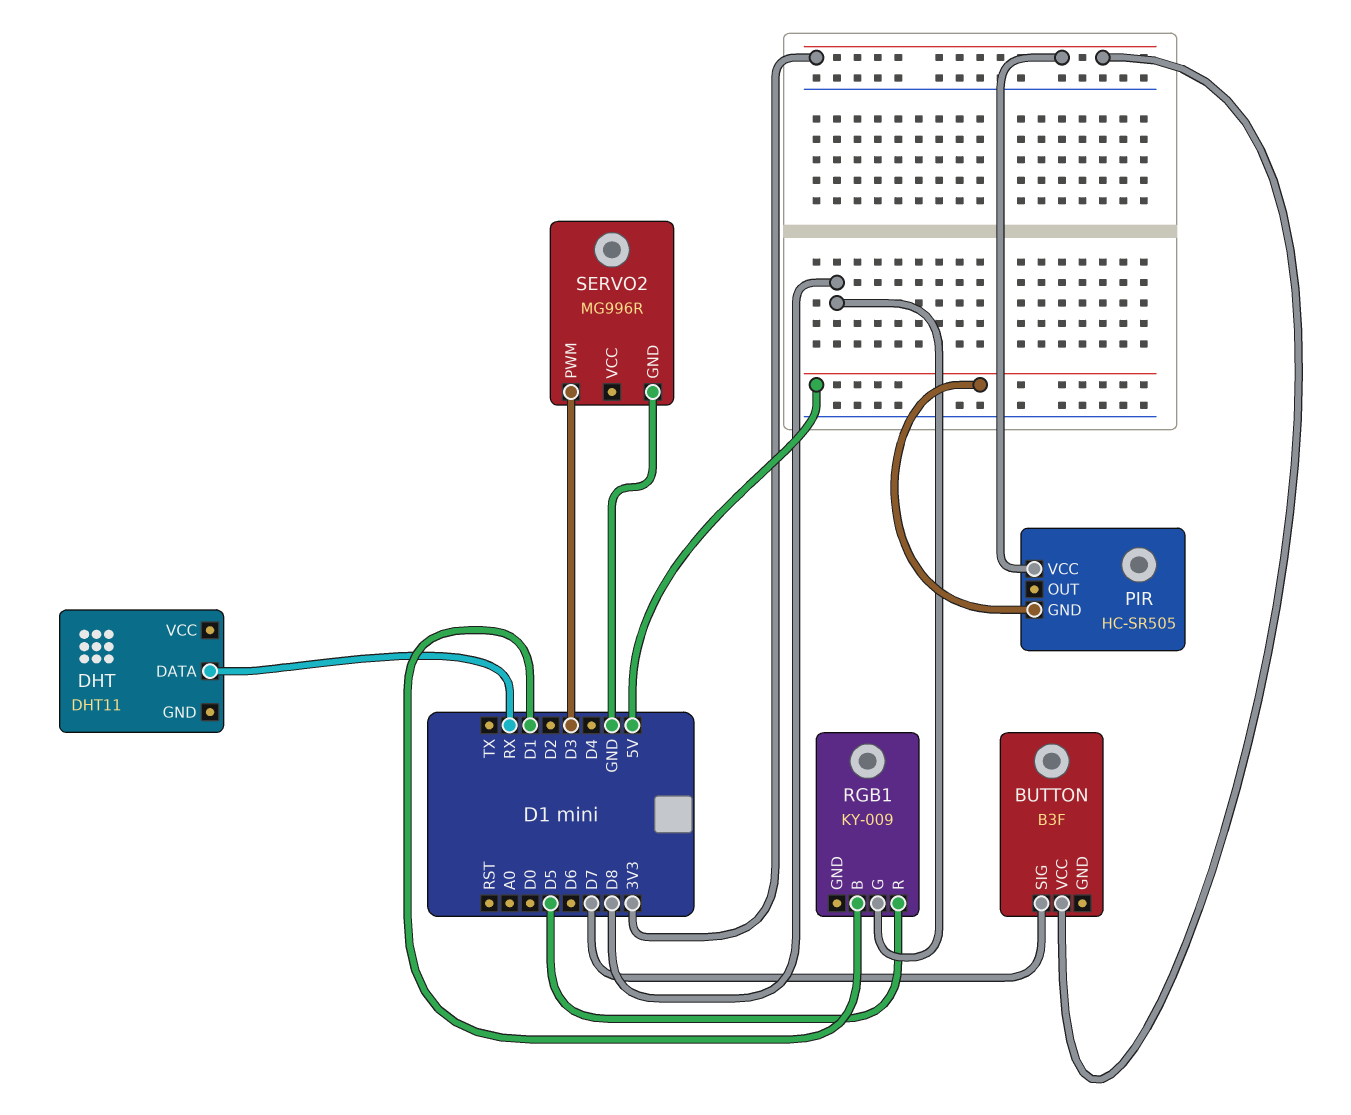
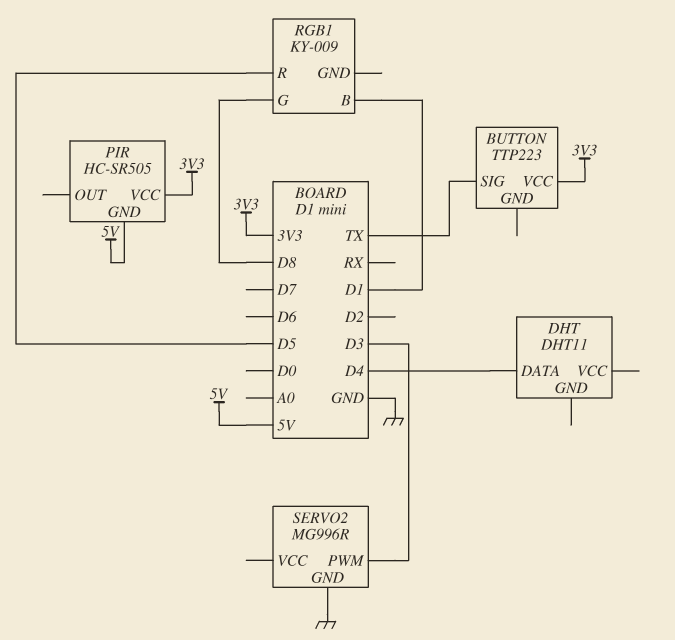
BUTTON: B3F -> TTP223
BUTTON pin SIG: D7 -> TX
DHT pin DATA: RX -> D4

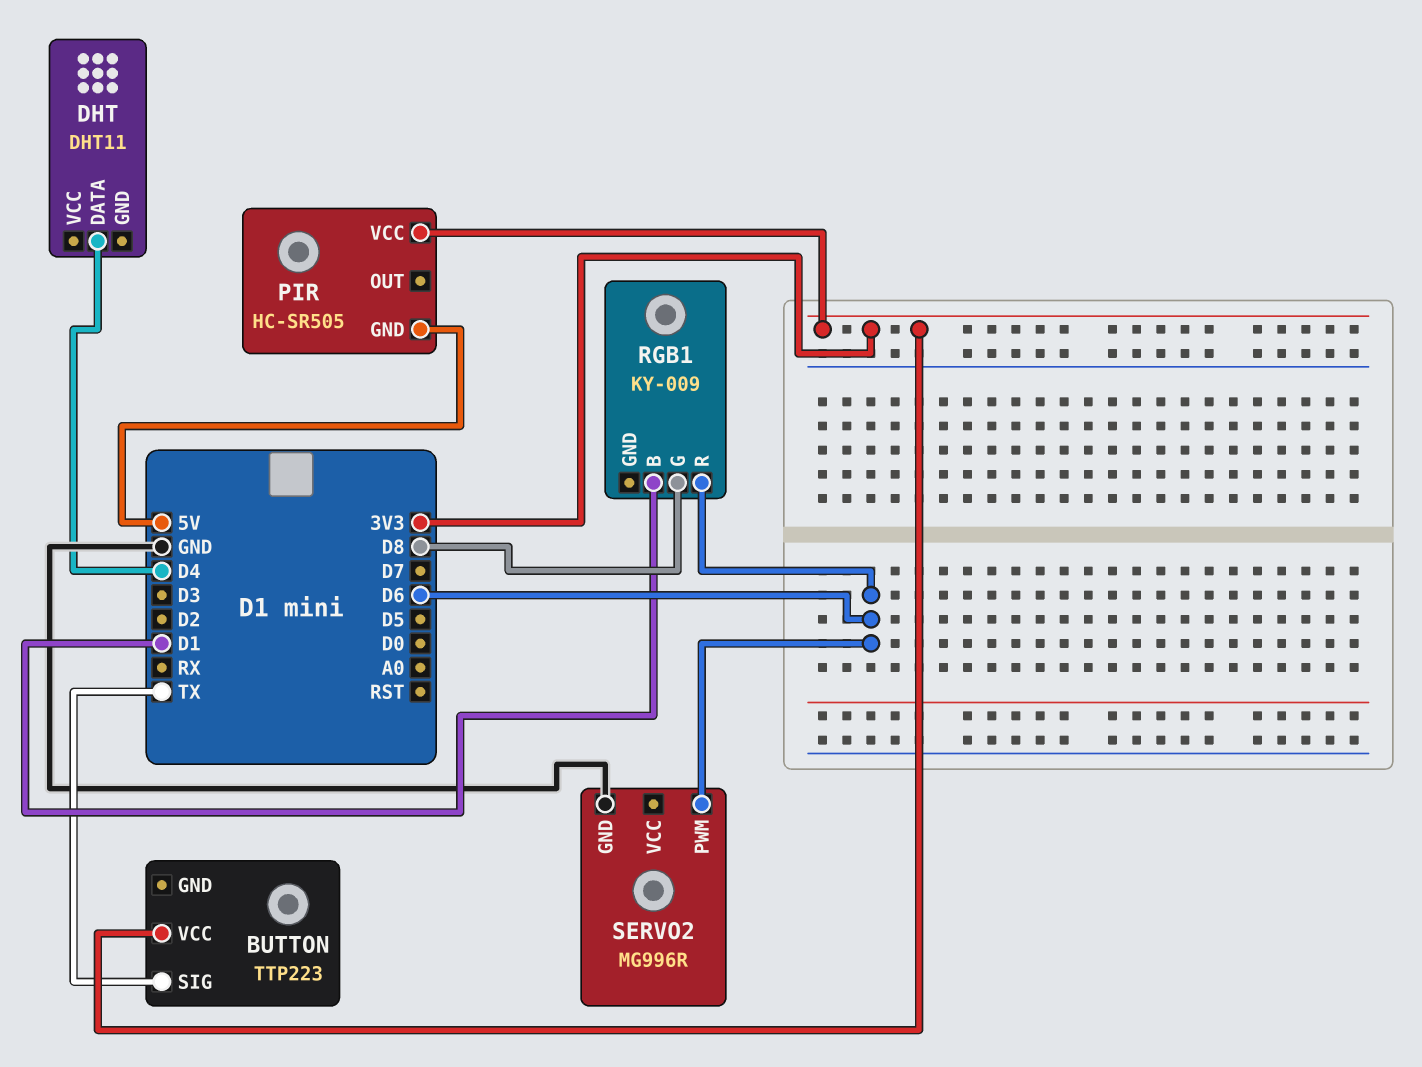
RGB1 pin R: D5 -> D6
SERVO2 pin PWM: D3 -> D6

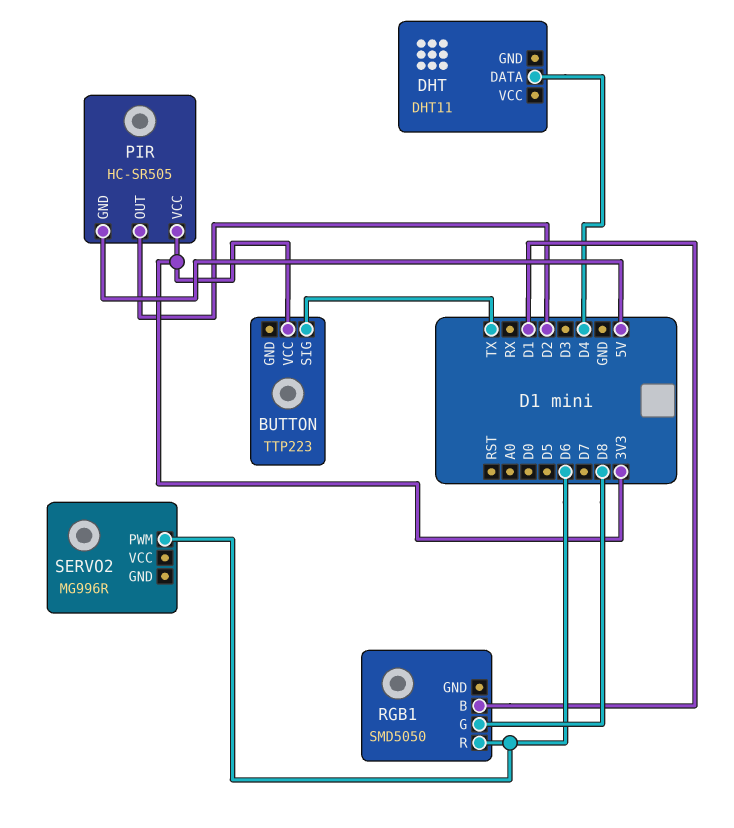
PIR pin OUT: none -> D2
RGB1: KY-009 -> SMD5050
SERVO2 pin GND: GND -> none

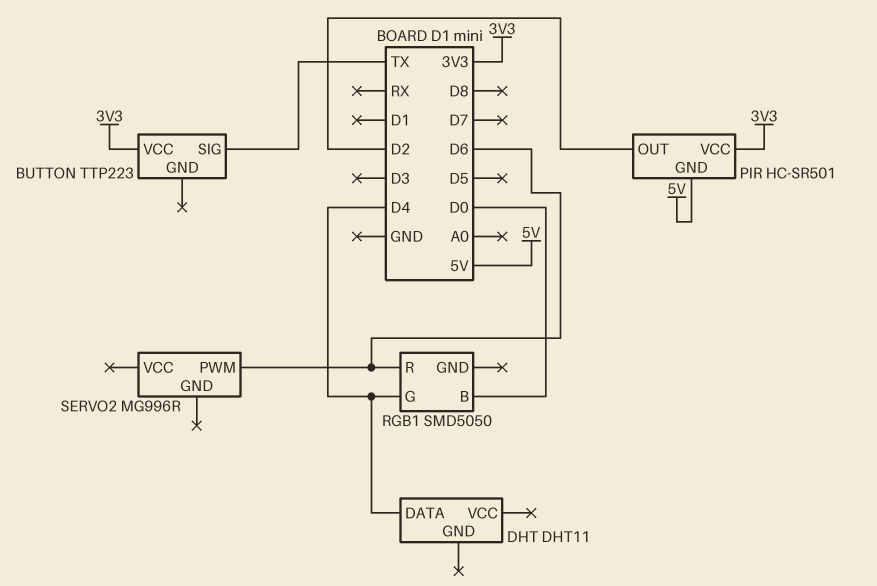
PIR: HC-SR505 -> HC-SR501
RGB1 pin B: D1 -> D0
RGB1 pin G: D8 -> D4

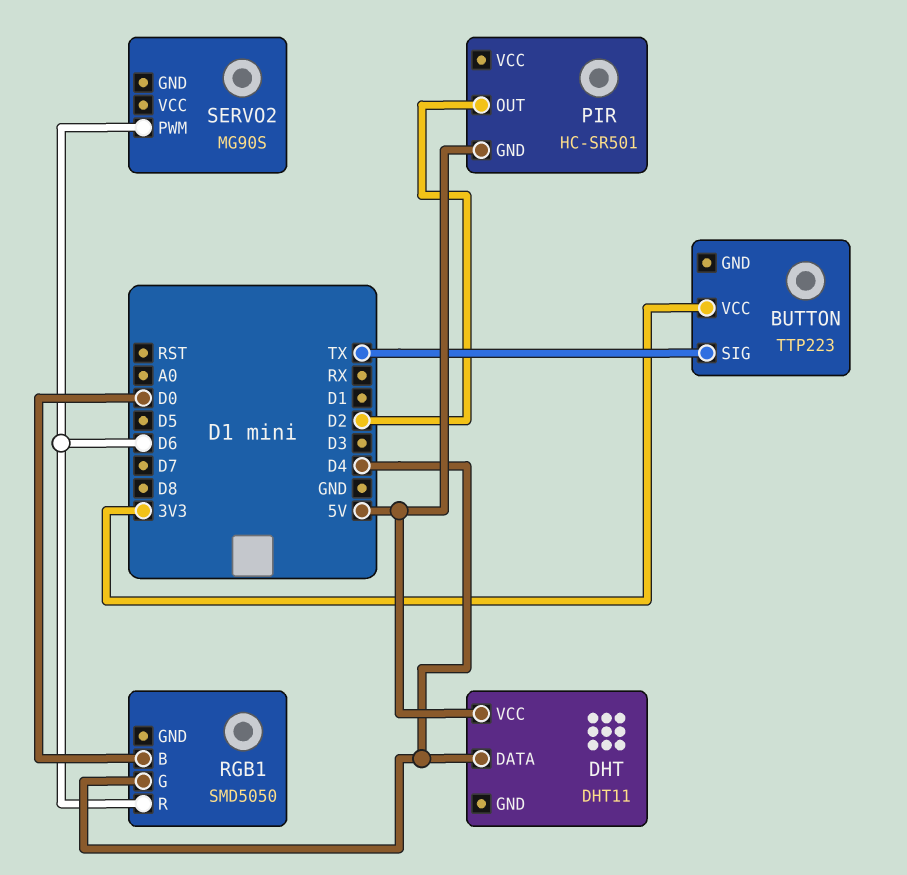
DHT pin VCC: none -> 5V
PIR pin VCC: 3V3 -> none
SERVO2: MG996R -> MG90S

